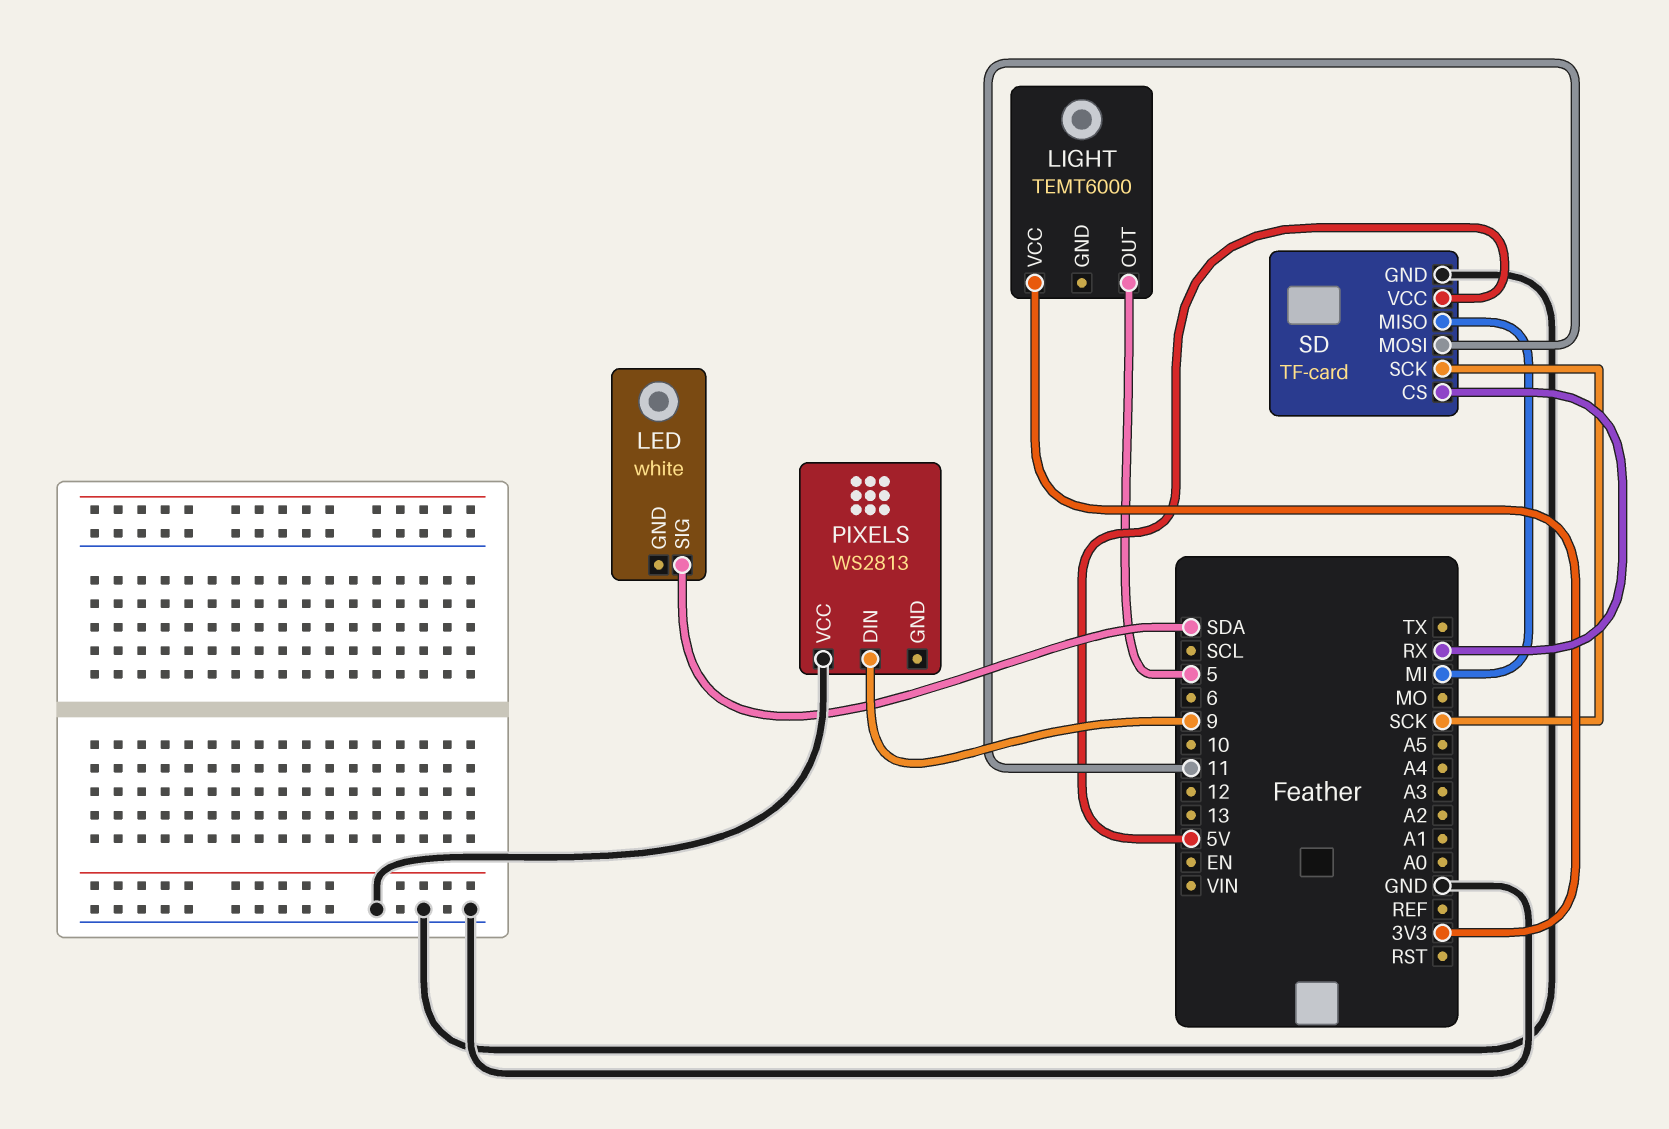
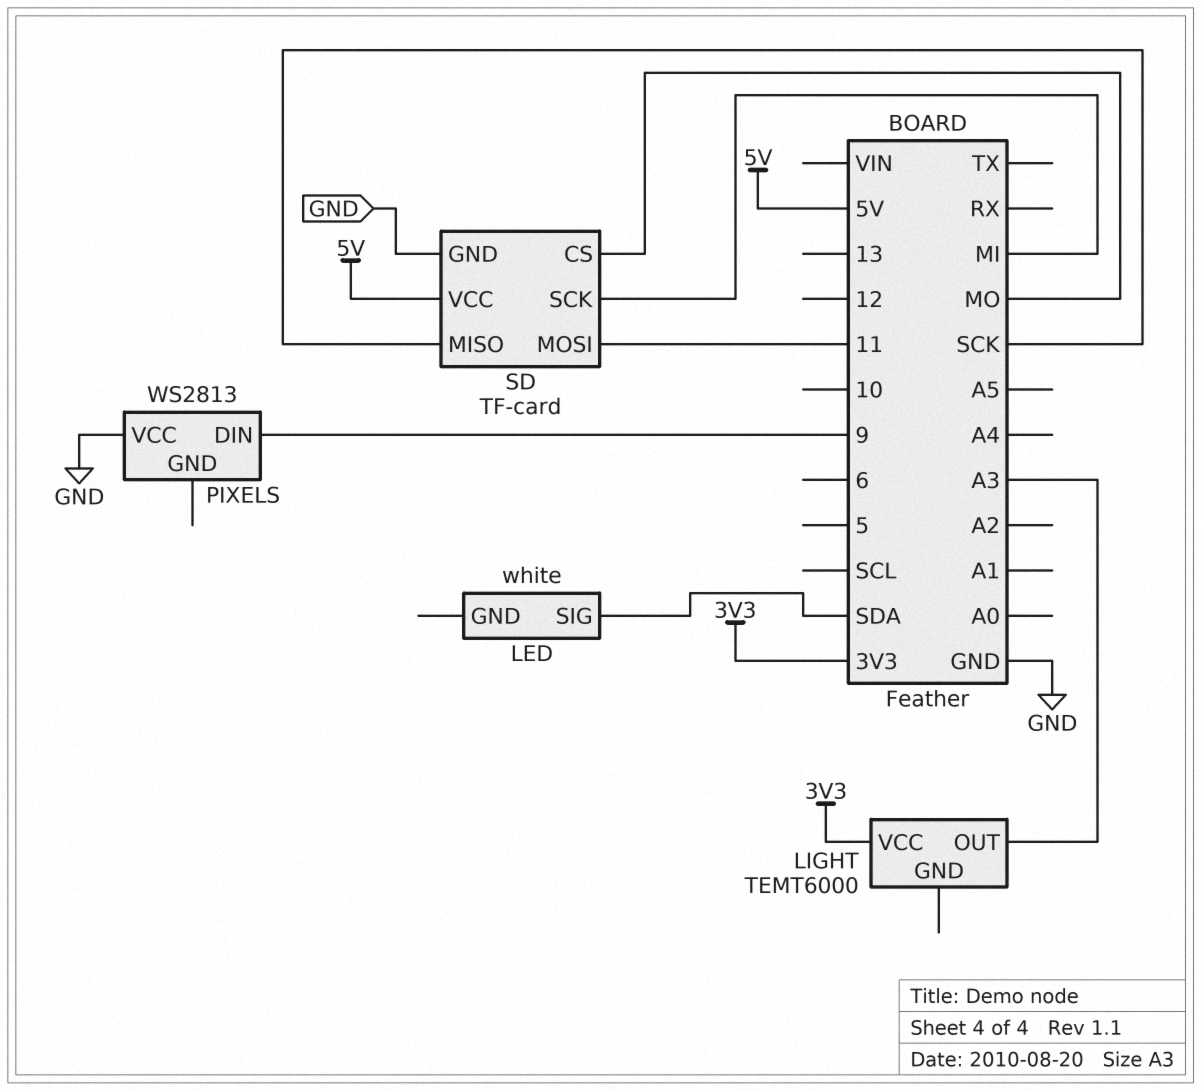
LIGHT pin OUT: 5 -> A3
SD pin CS: RX -> MO
SD pin MISO: MI -> SCK
SD pin SCK: SCK -> MI

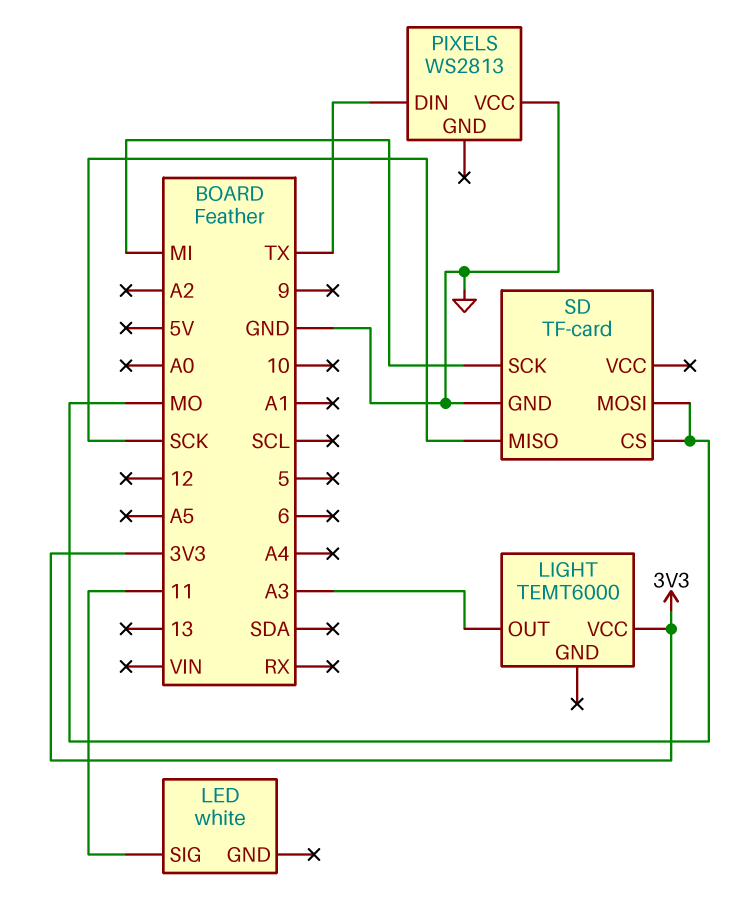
LED pin SIG: SDA -> 11
PIXELS pin DIN: 9 -> TX
SD pin MOSI: 11 -> MO
SD pin VCC: 5V -> none

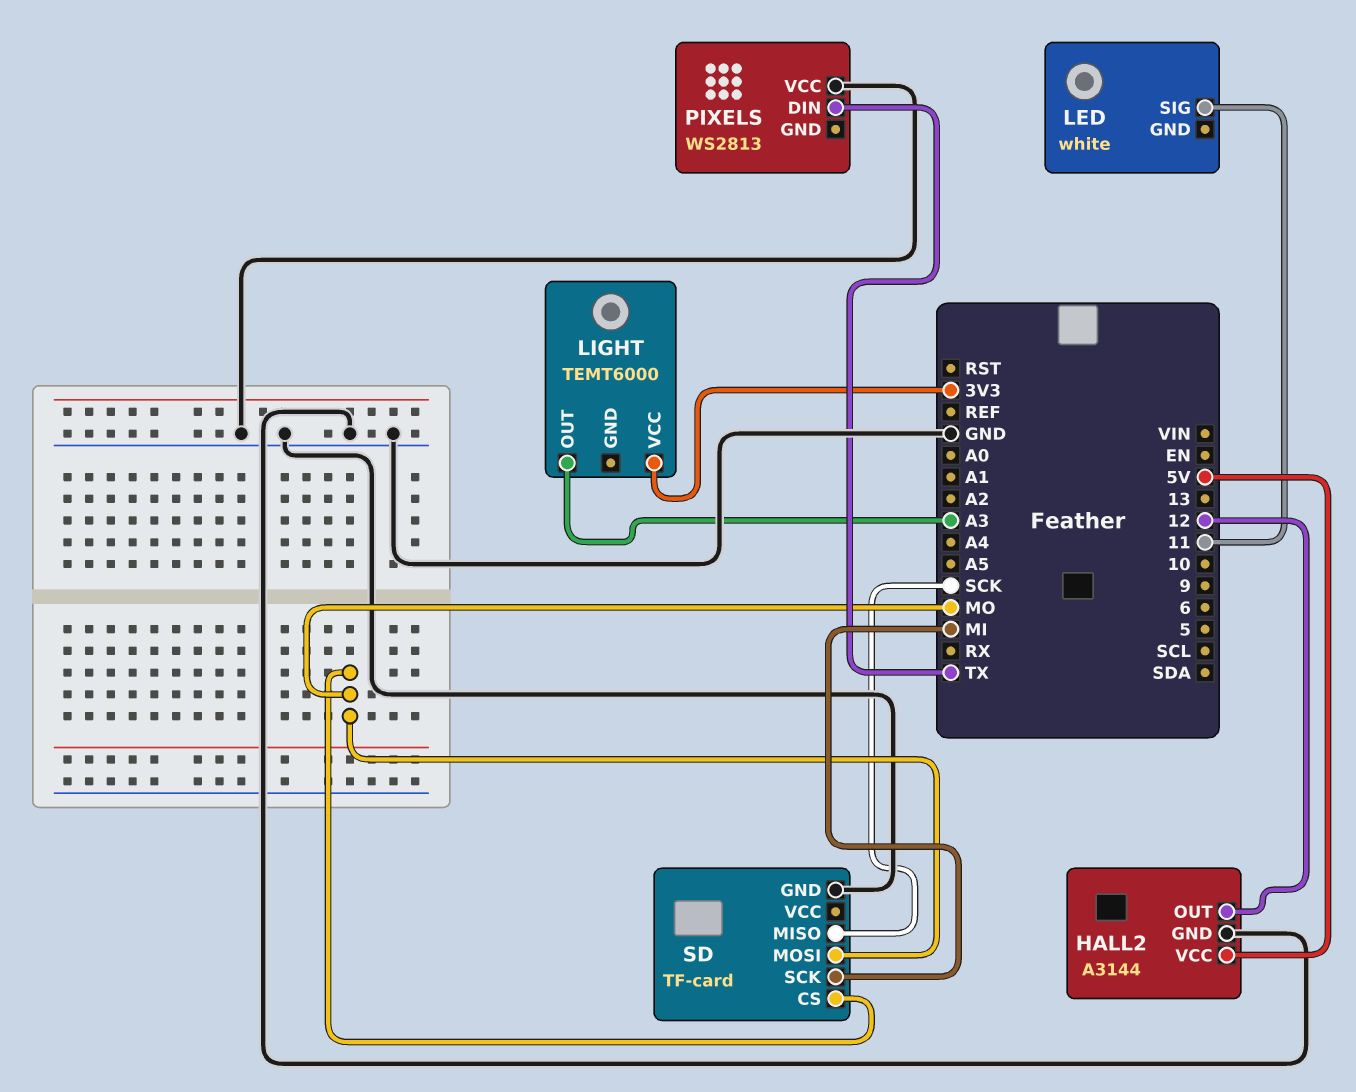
HALL2: none -> A3144
HALL2 pin GND: none -> GND
HALL2 pin OUT: none -> 12
HALL2 pin VCC: none -> 5V

